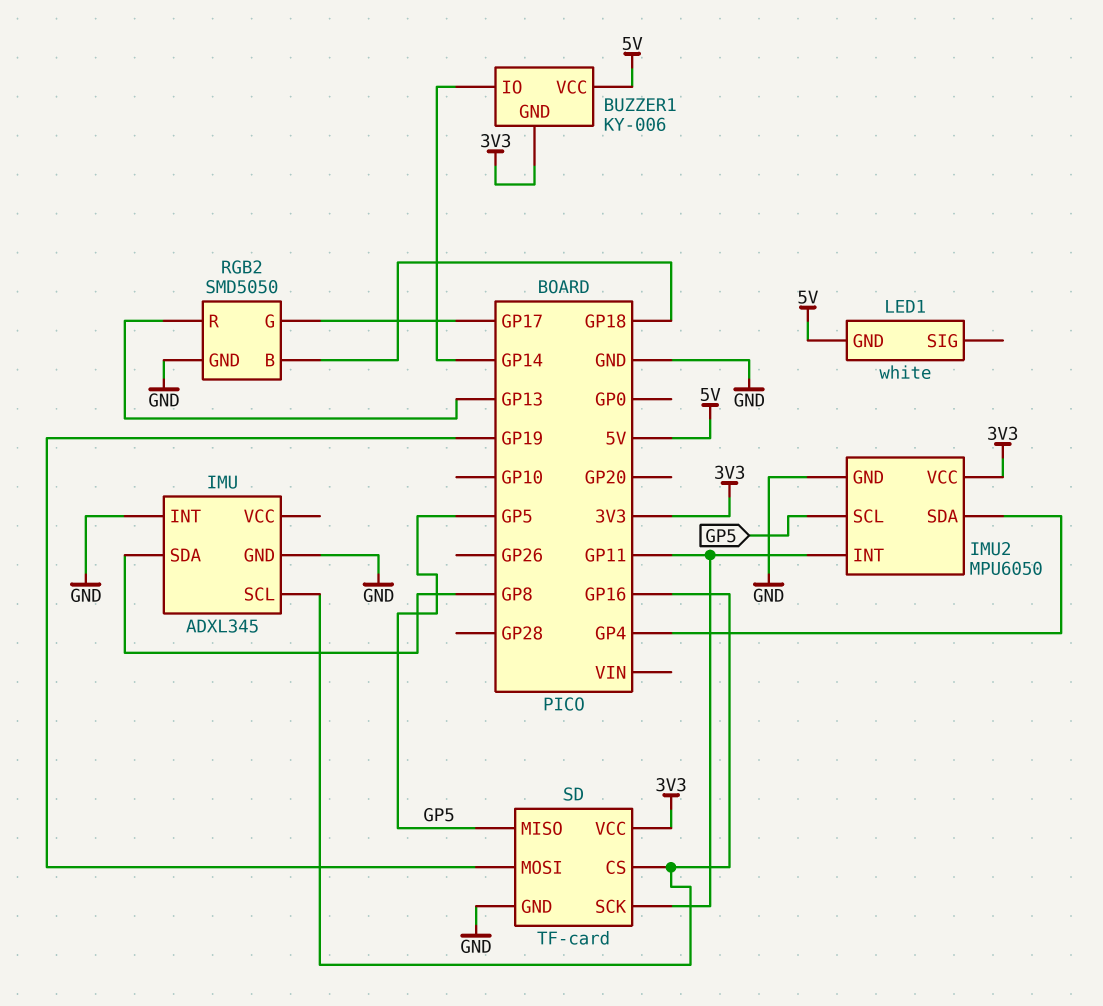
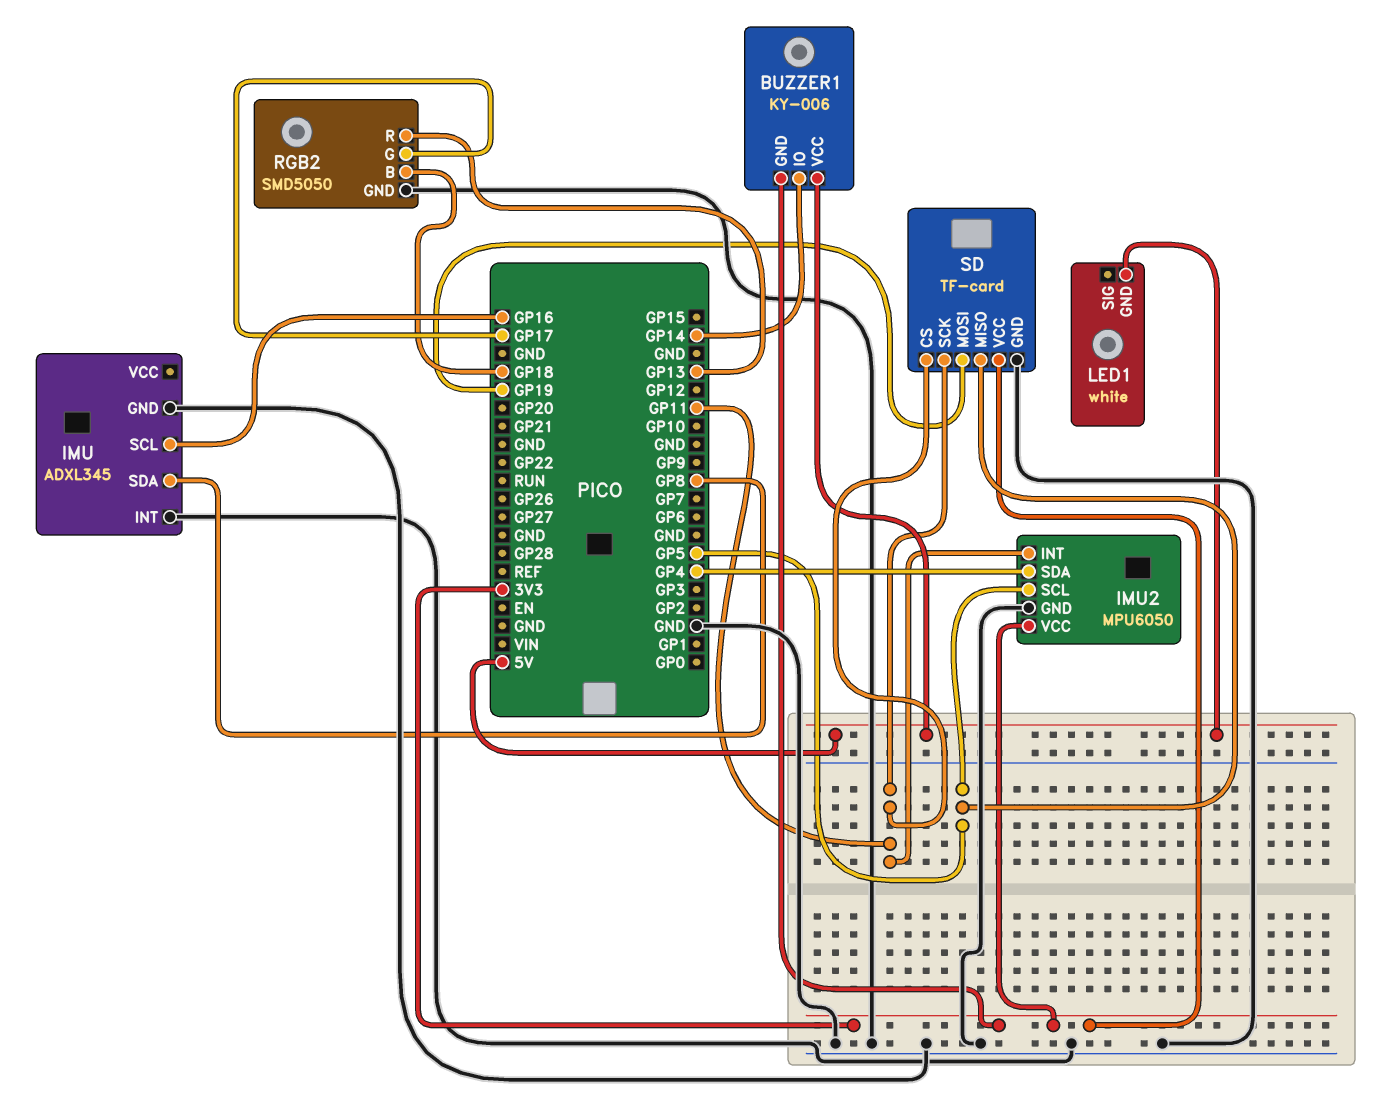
SD pin CS: GP16 -> GP11

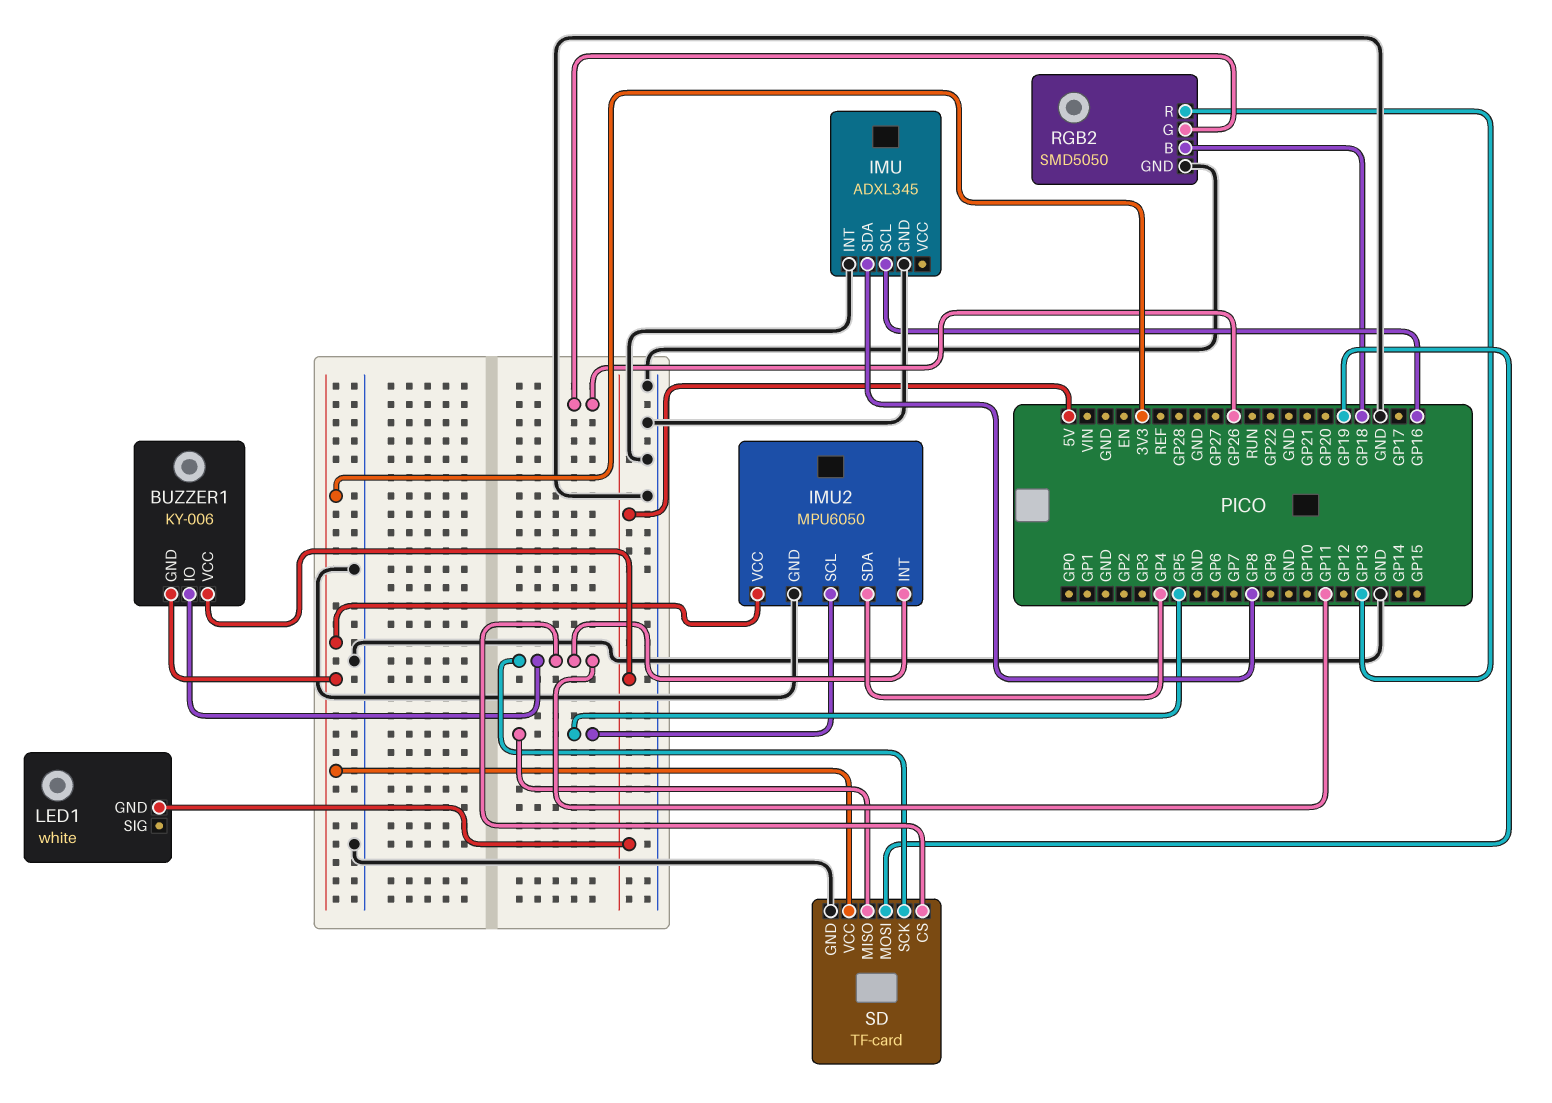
BUZZER1 pin IO: GP14 -> GP11
RGB2 pin G: GP17 -> GP26

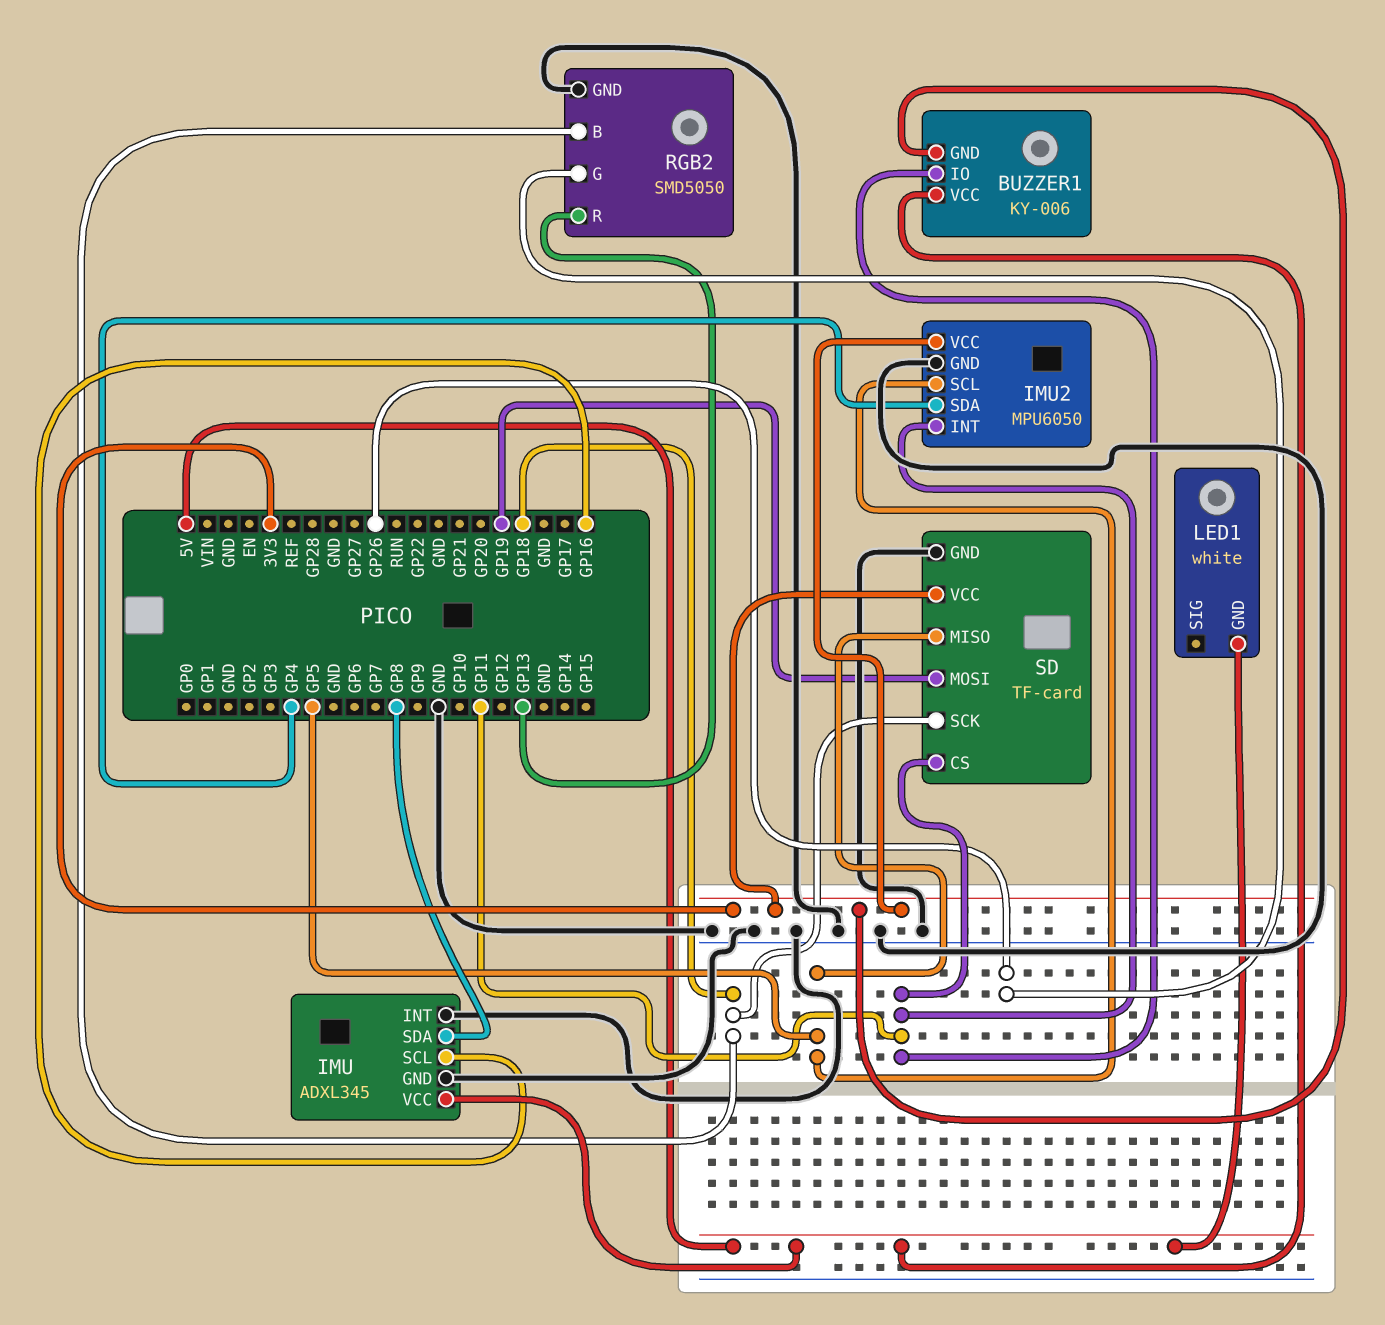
IMU pin VCC: none -> 5V
SD pin SCK: GP11 -> GP18

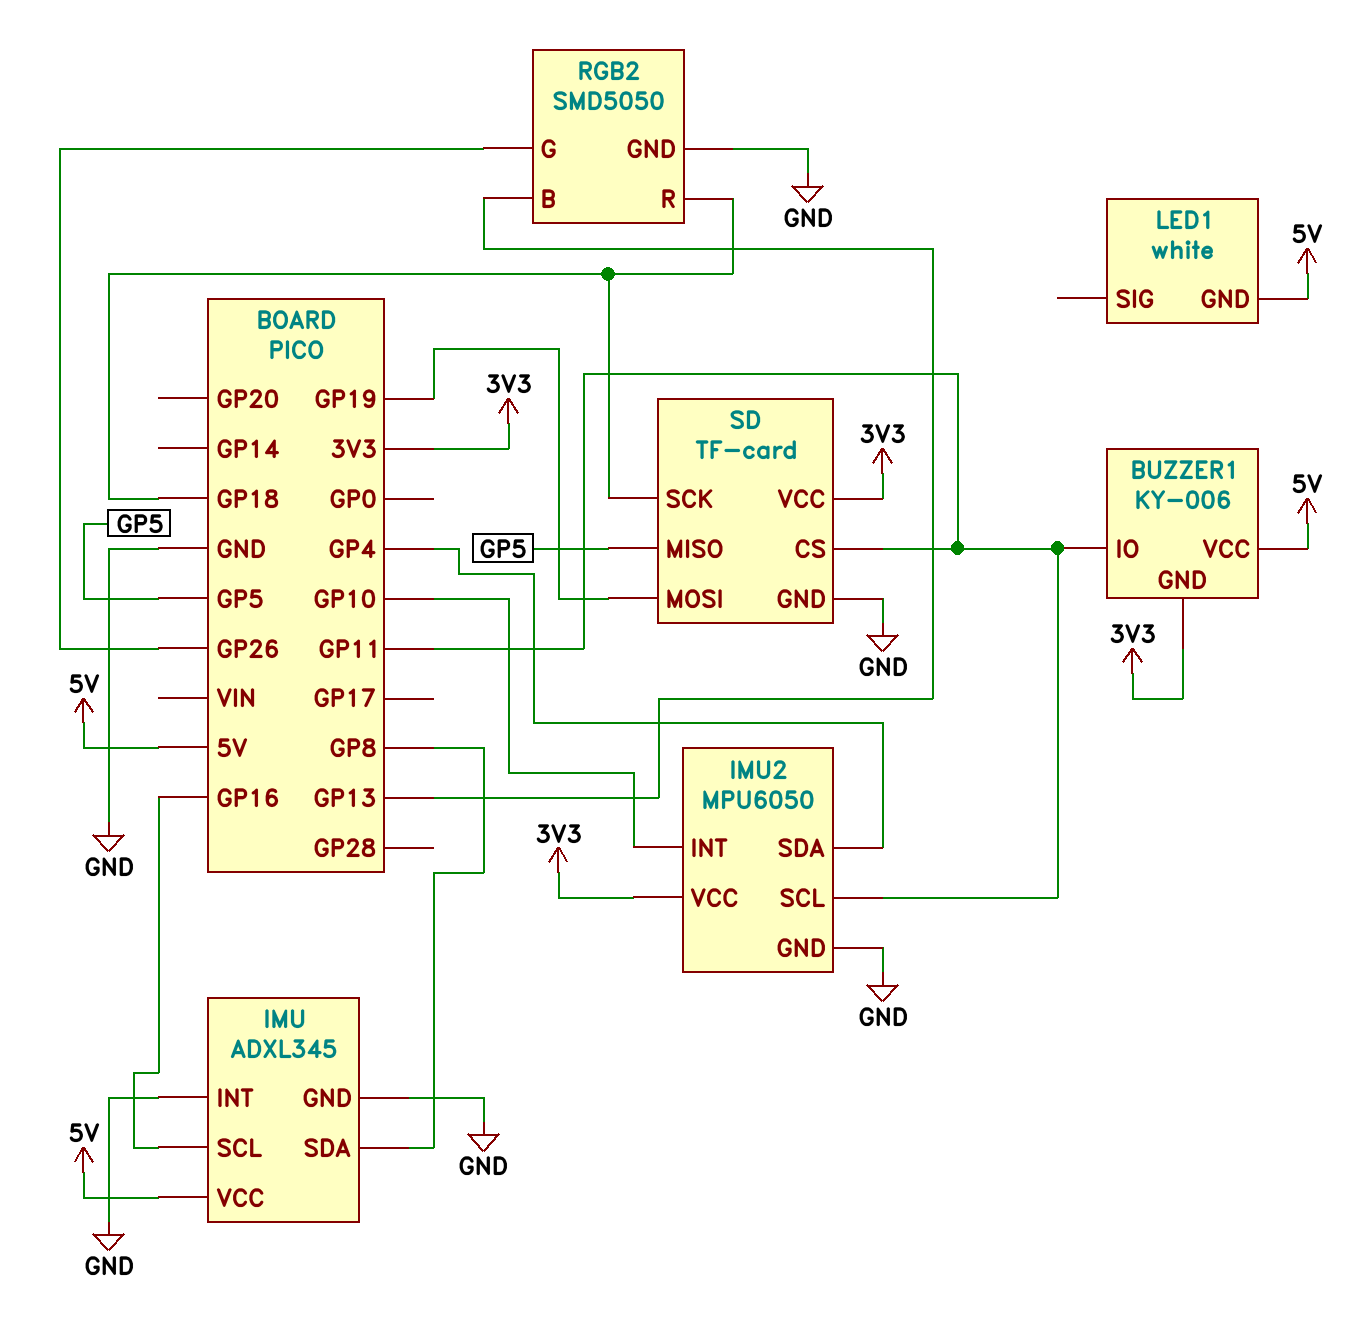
IMU2 pin INT: GP11 -> GP10
IMU2 pin SCL: GP5 -> GP11
RGB2 pin B: GP18 -> GP13
RGB2 pin R: GP13 -> GP18

